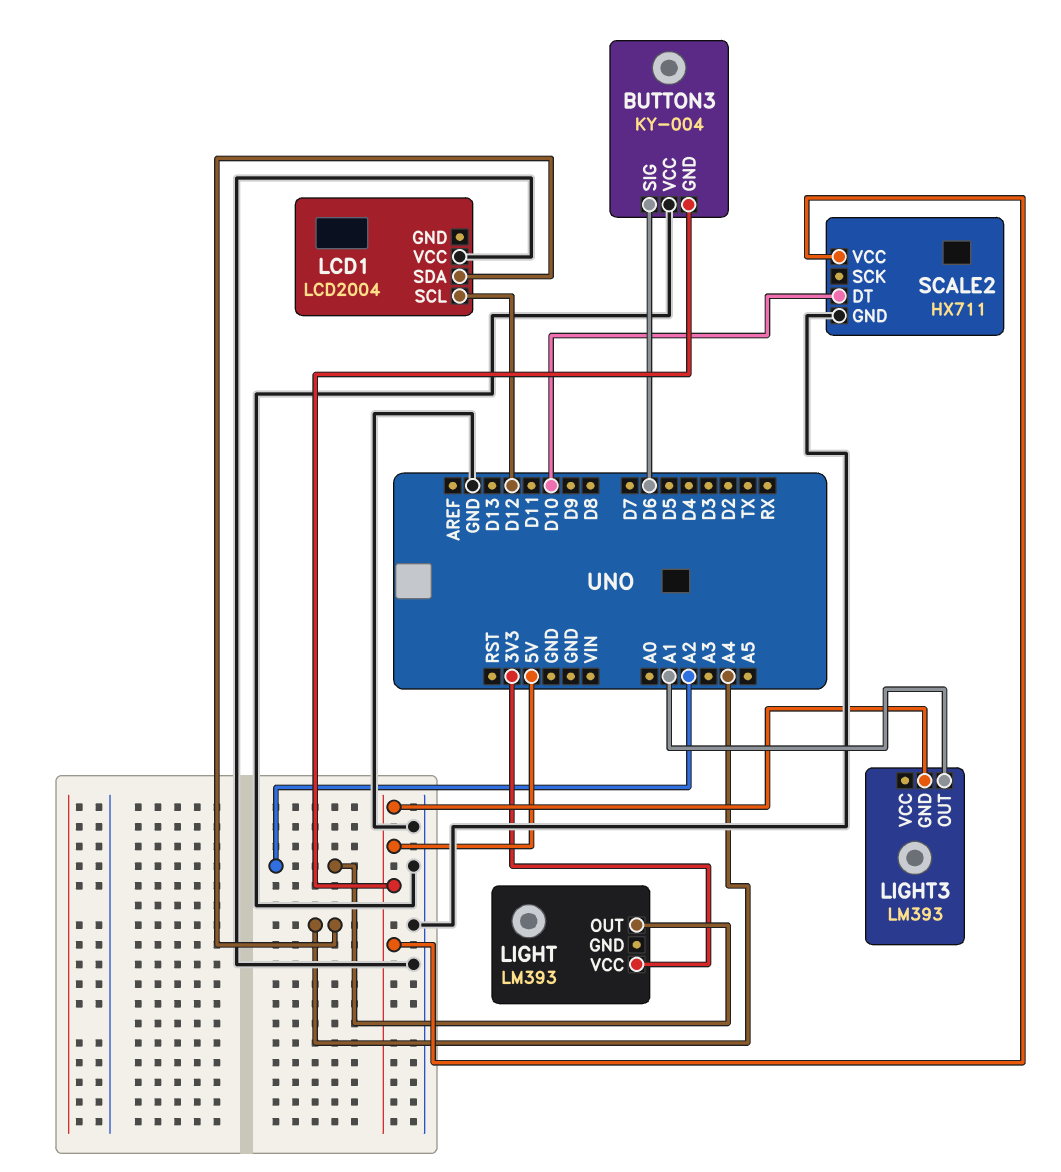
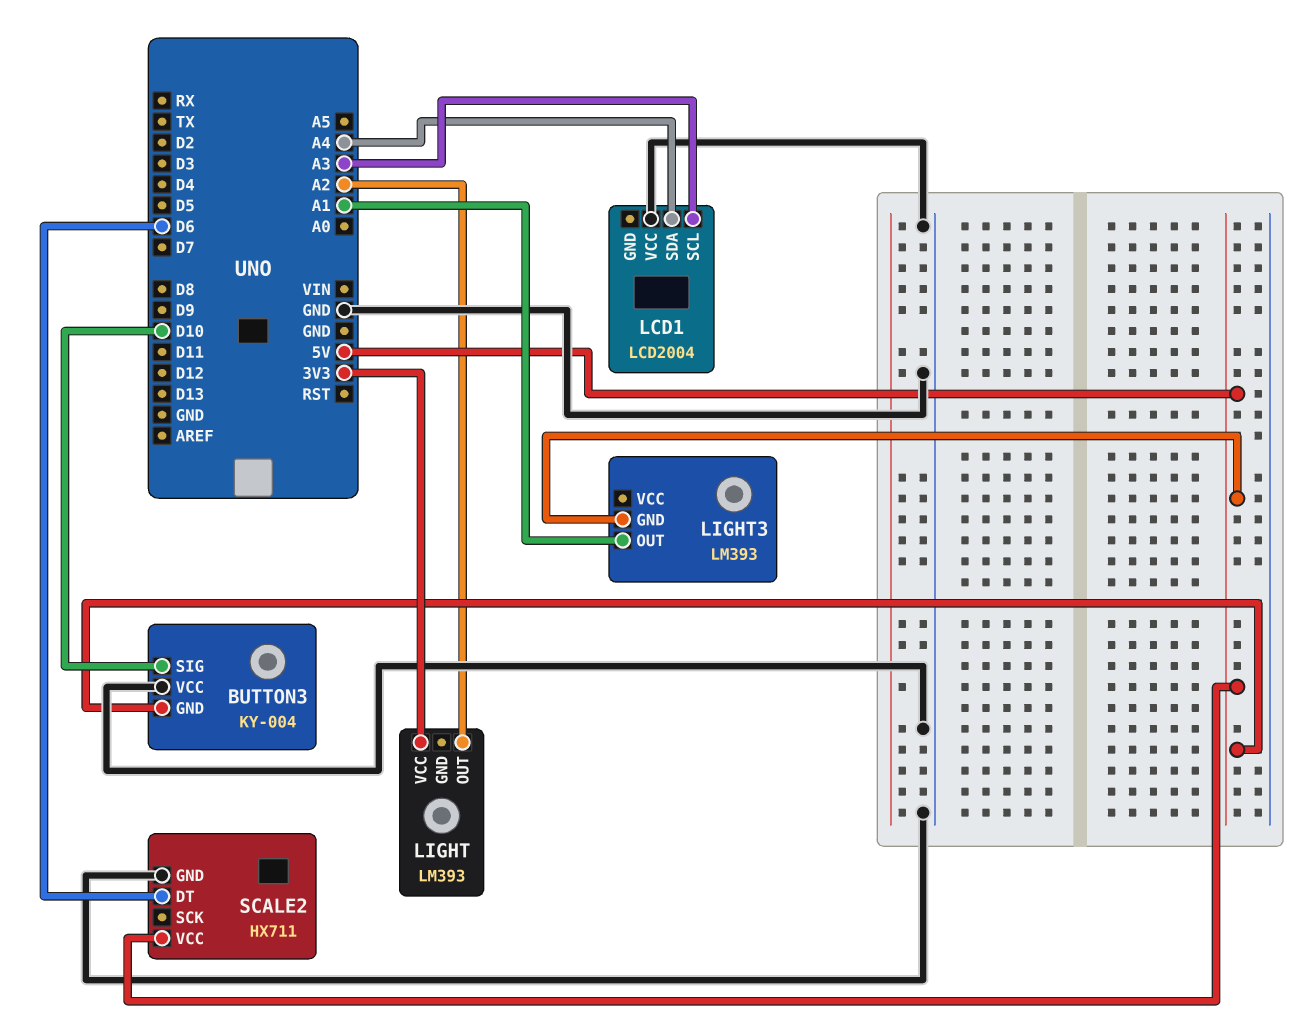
BUTTON3 pin SIG: D6 -> D10
LCD1 pin SCL: D12 -> A3
SCALE2 pin DT: D10 -> D6

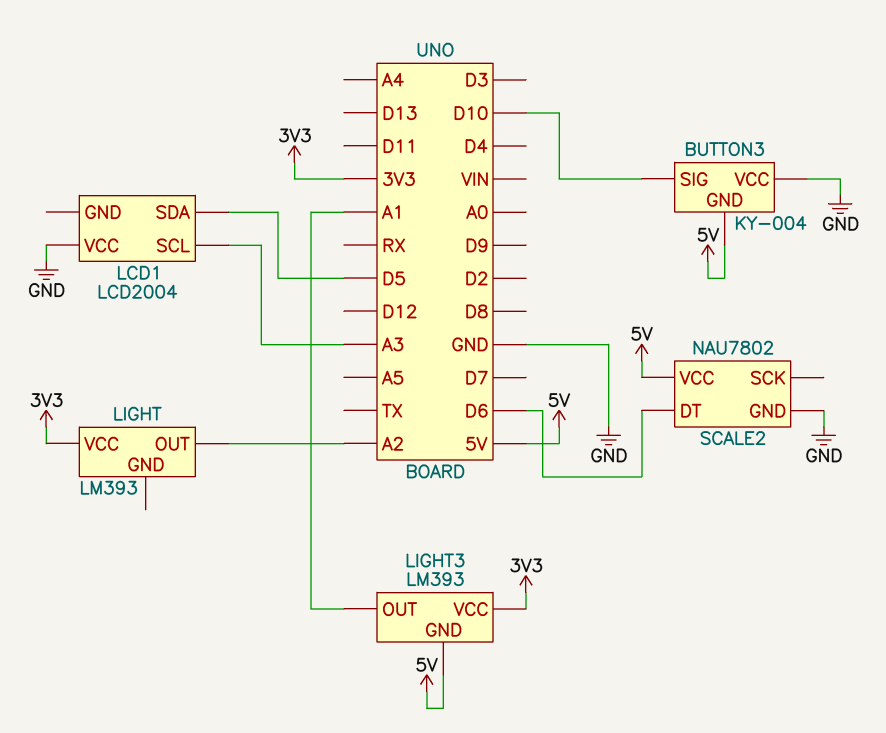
LCD1 pin SDA: A4 -> D5
LIGHT3 pin VCC: none -> 3V3
SCALE2: HX711 -> NAU7802

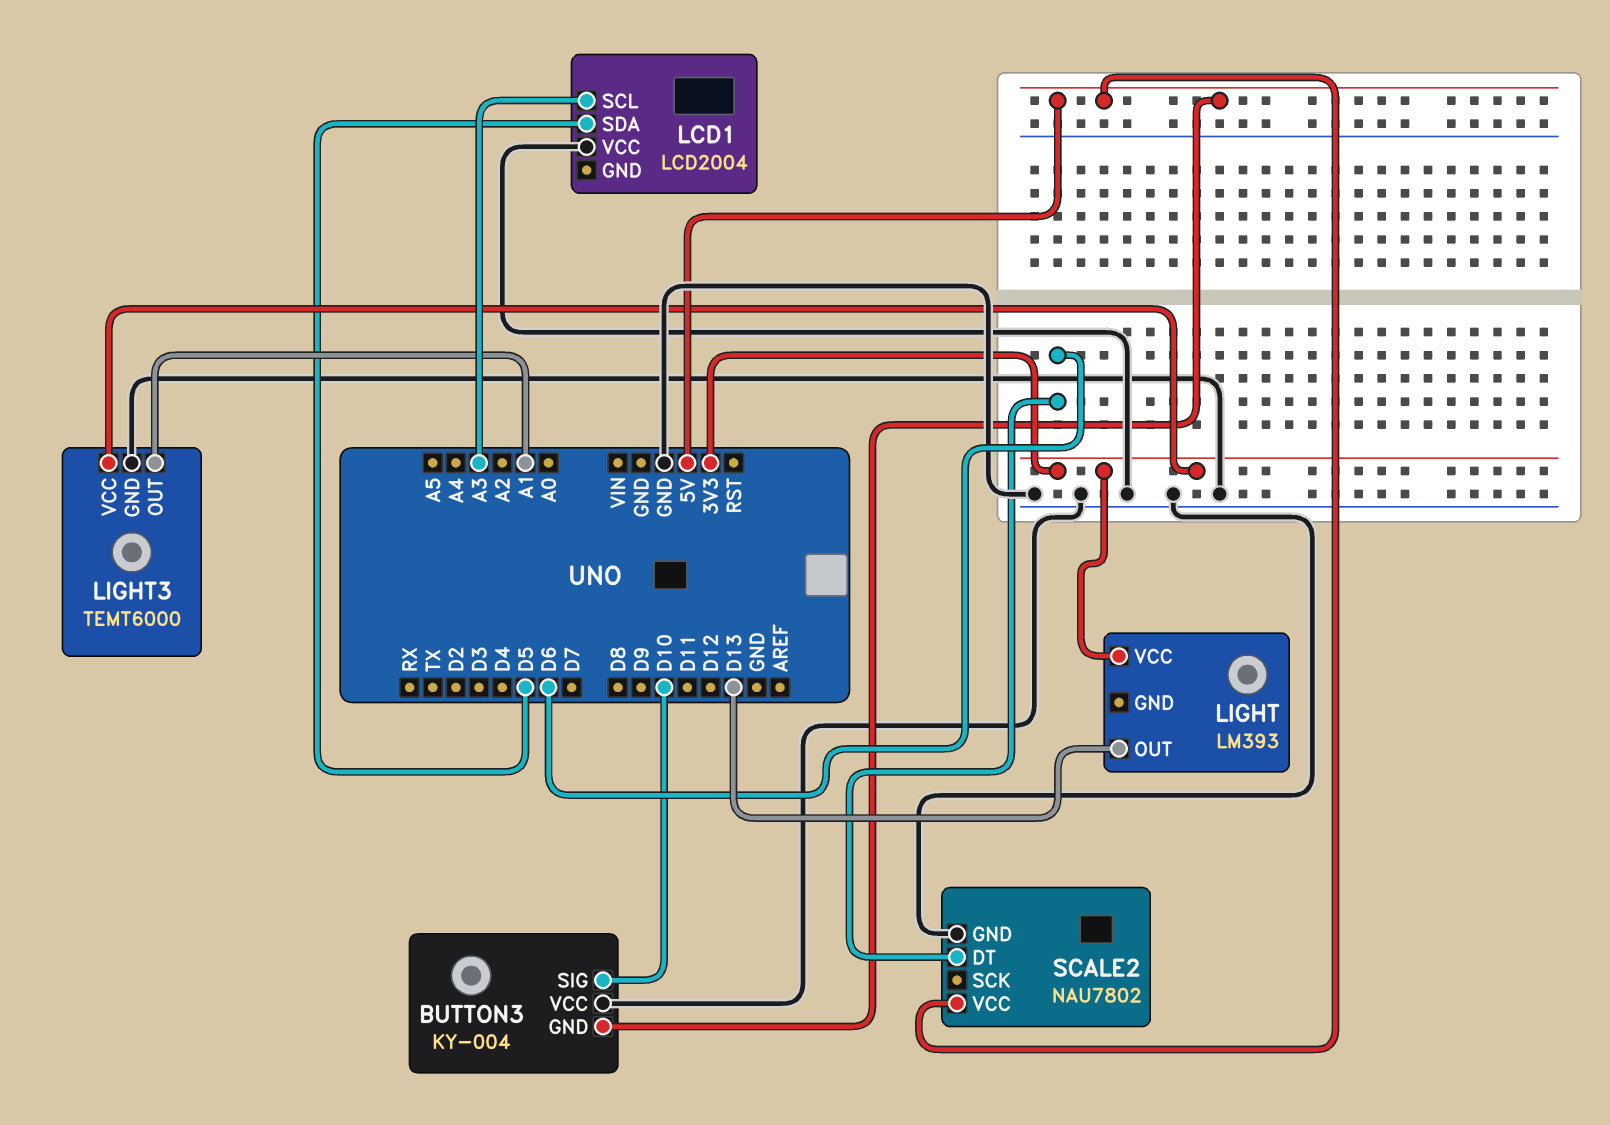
LIGHT pin OUT: A2 -> D13
LIGHT3: LM393 -> TEMT6000
LIGHT3 pin GND: 5V -> GND

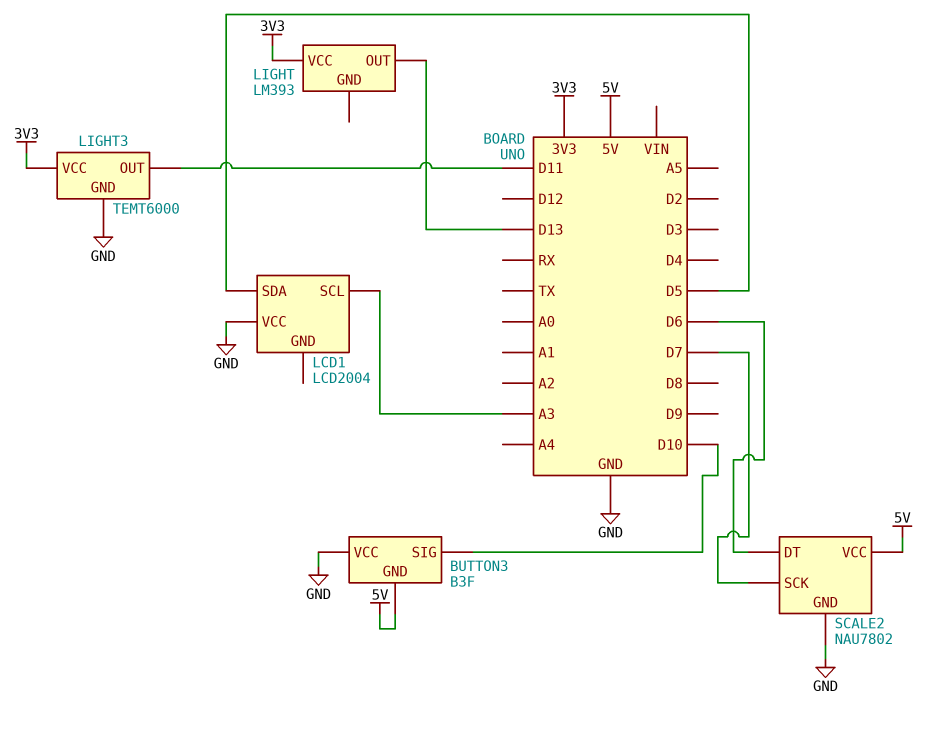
BUTTON3: KY-004 -> B3F
LIGHT3 pin OUT: A1 -> D11
SCALE2 pin SCK: none -> D7

